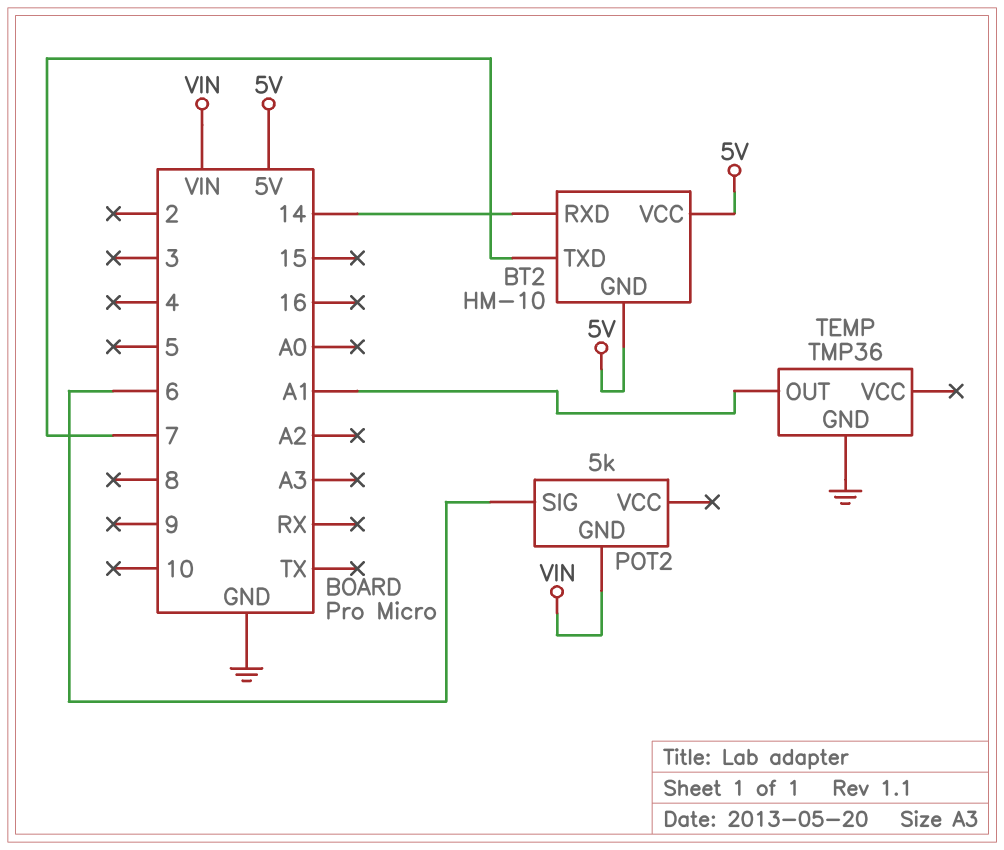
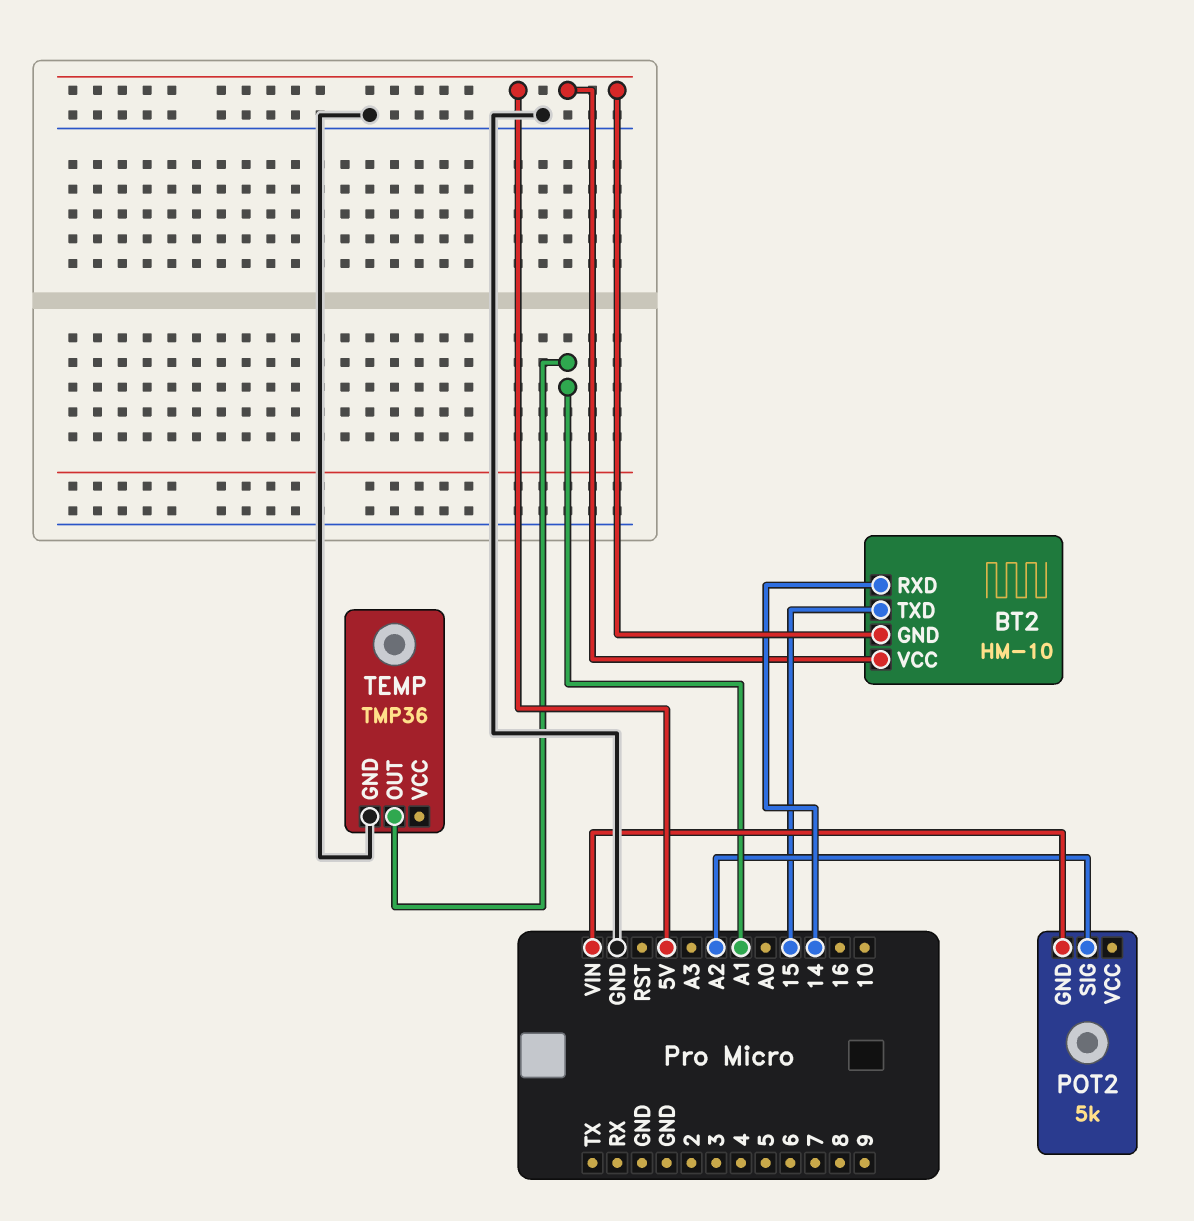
BT2 pin TXD: 7 -> 15
POT2 pin SIG: 6 -> A2

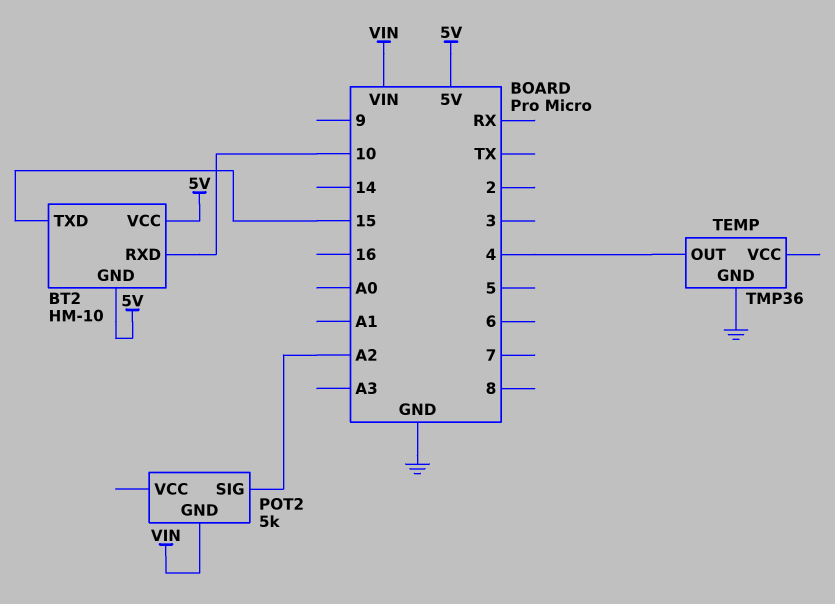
BT2 pin RXD: 14 -> 10
TEMP pin OUT: A1 -> 4

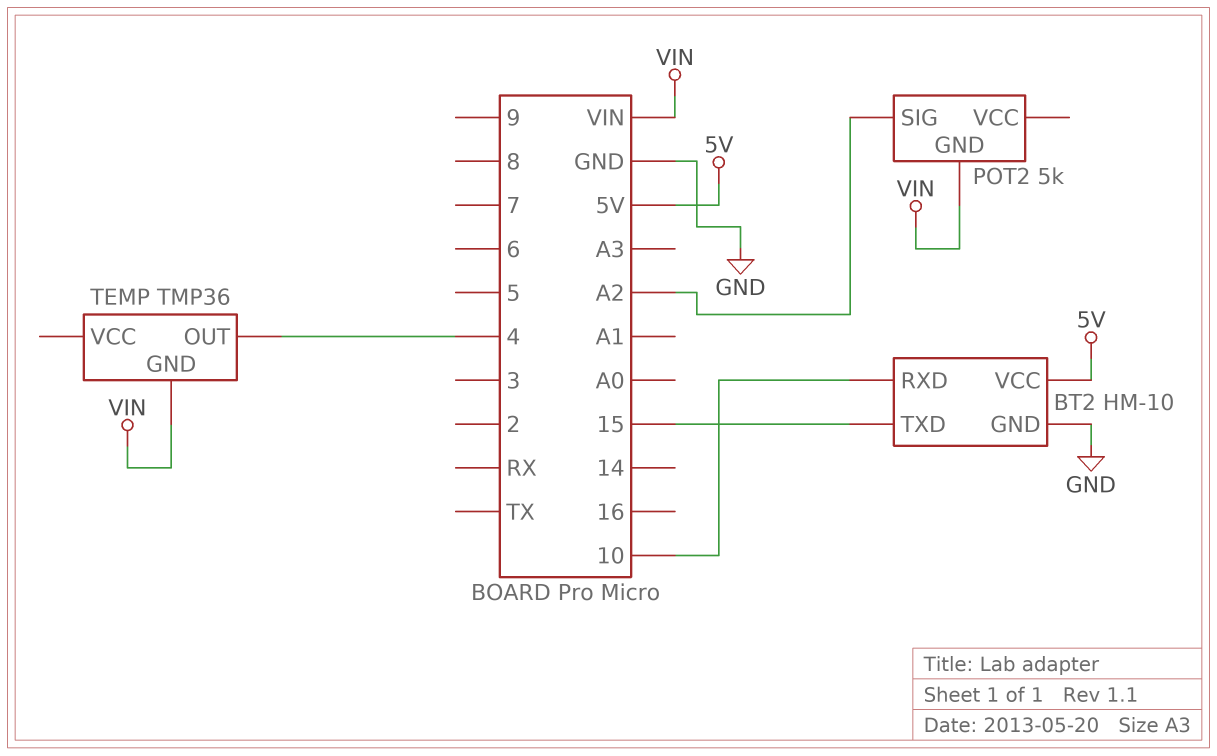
BT2 pin GND: 5V -> GND
TEMP pin GND: GND -> VIN

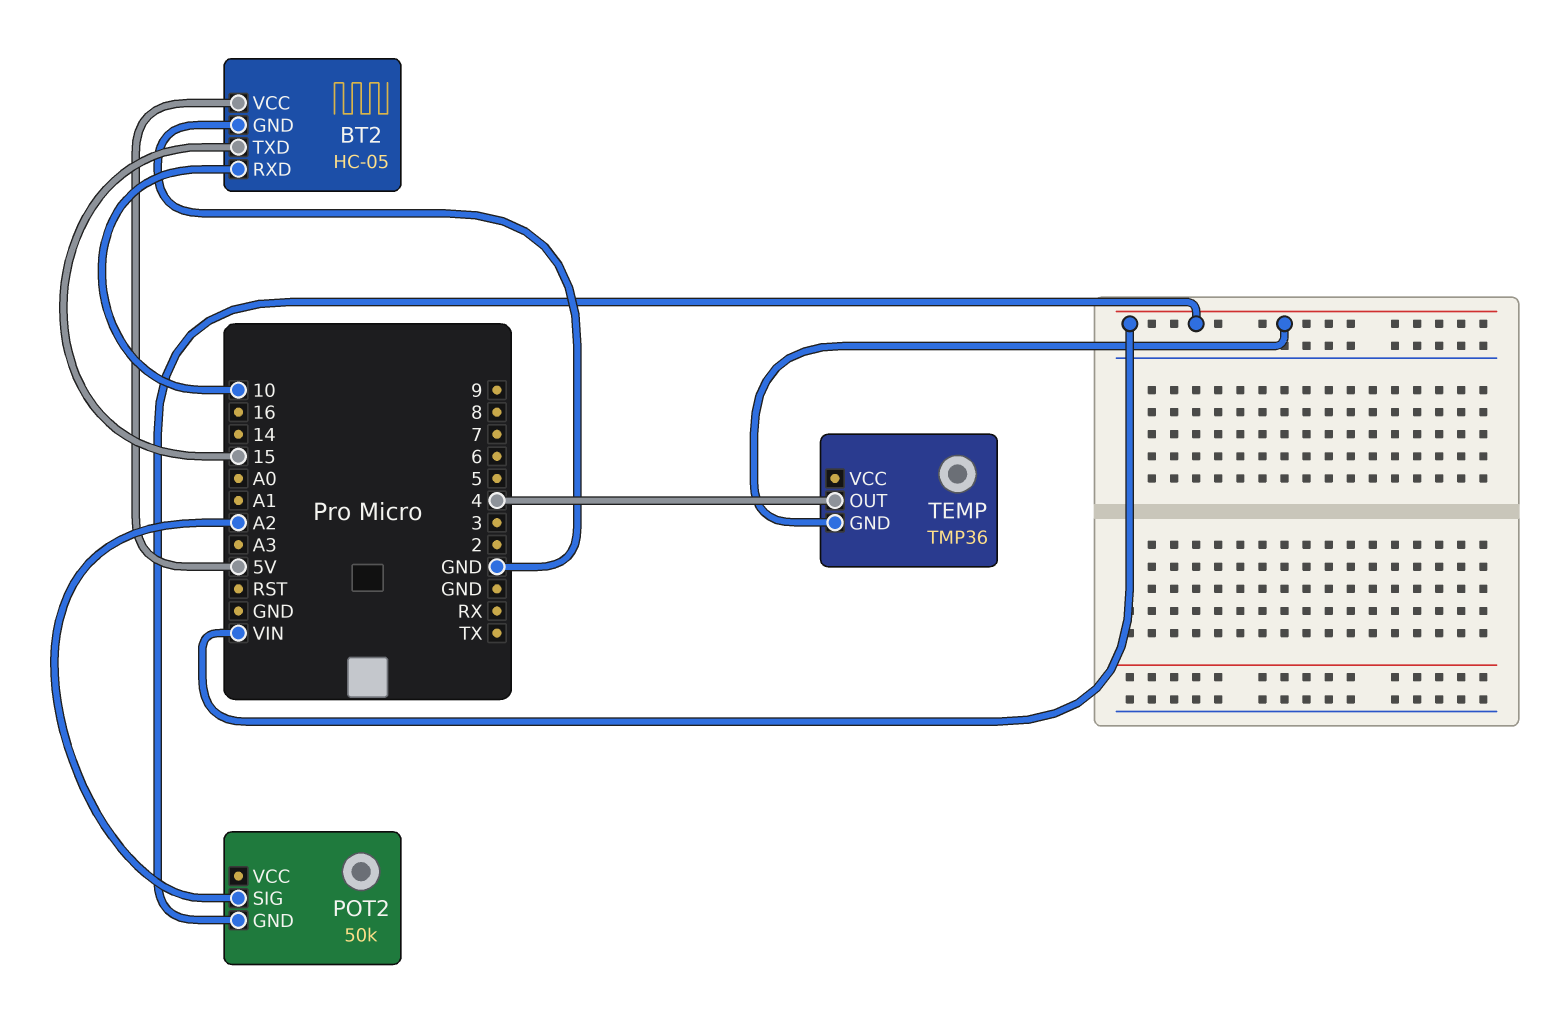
BT2: HM-10 -> HC-05
POT2: 5k -> 50k

